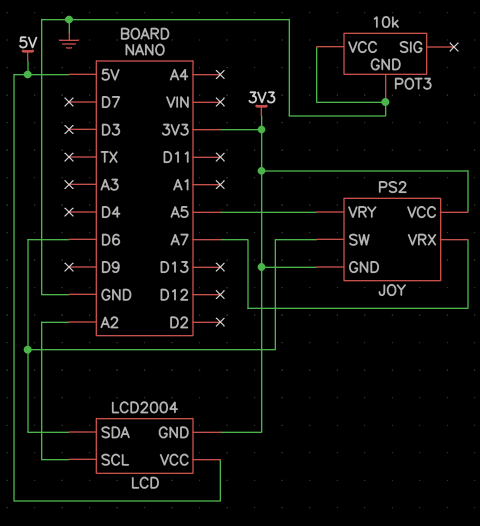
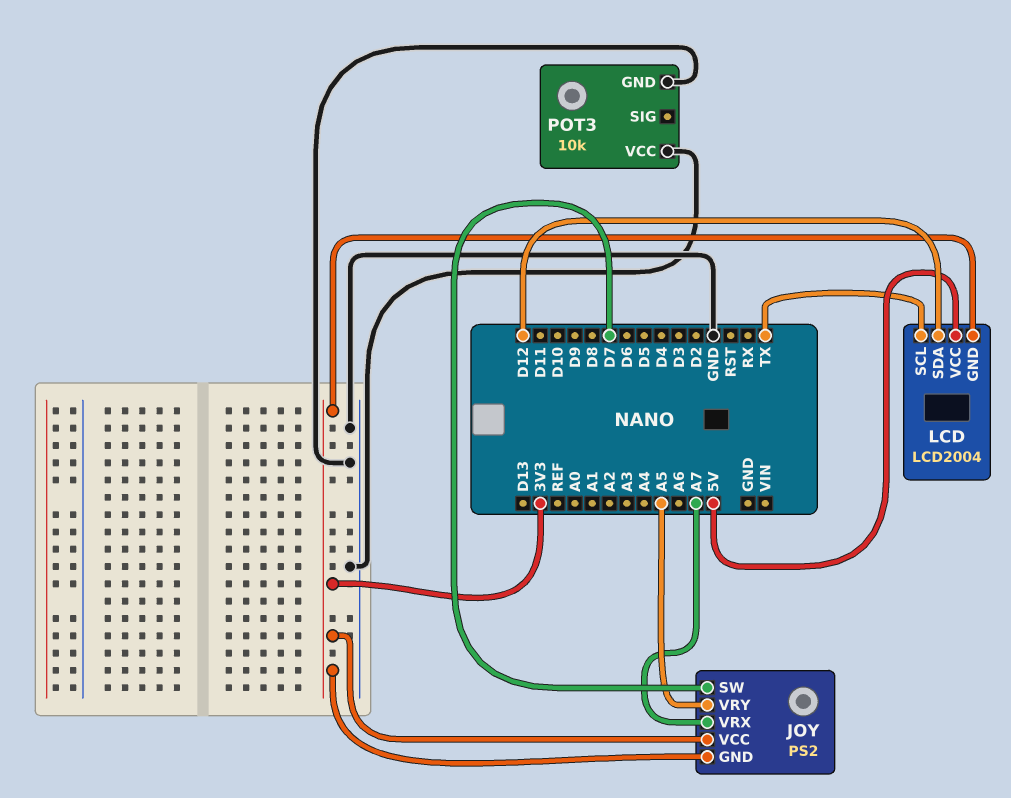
JOY pin SW: D6 -> D7
LCD pin SCL: A2 -> TX
LCD pin SDA: D6 -> D12

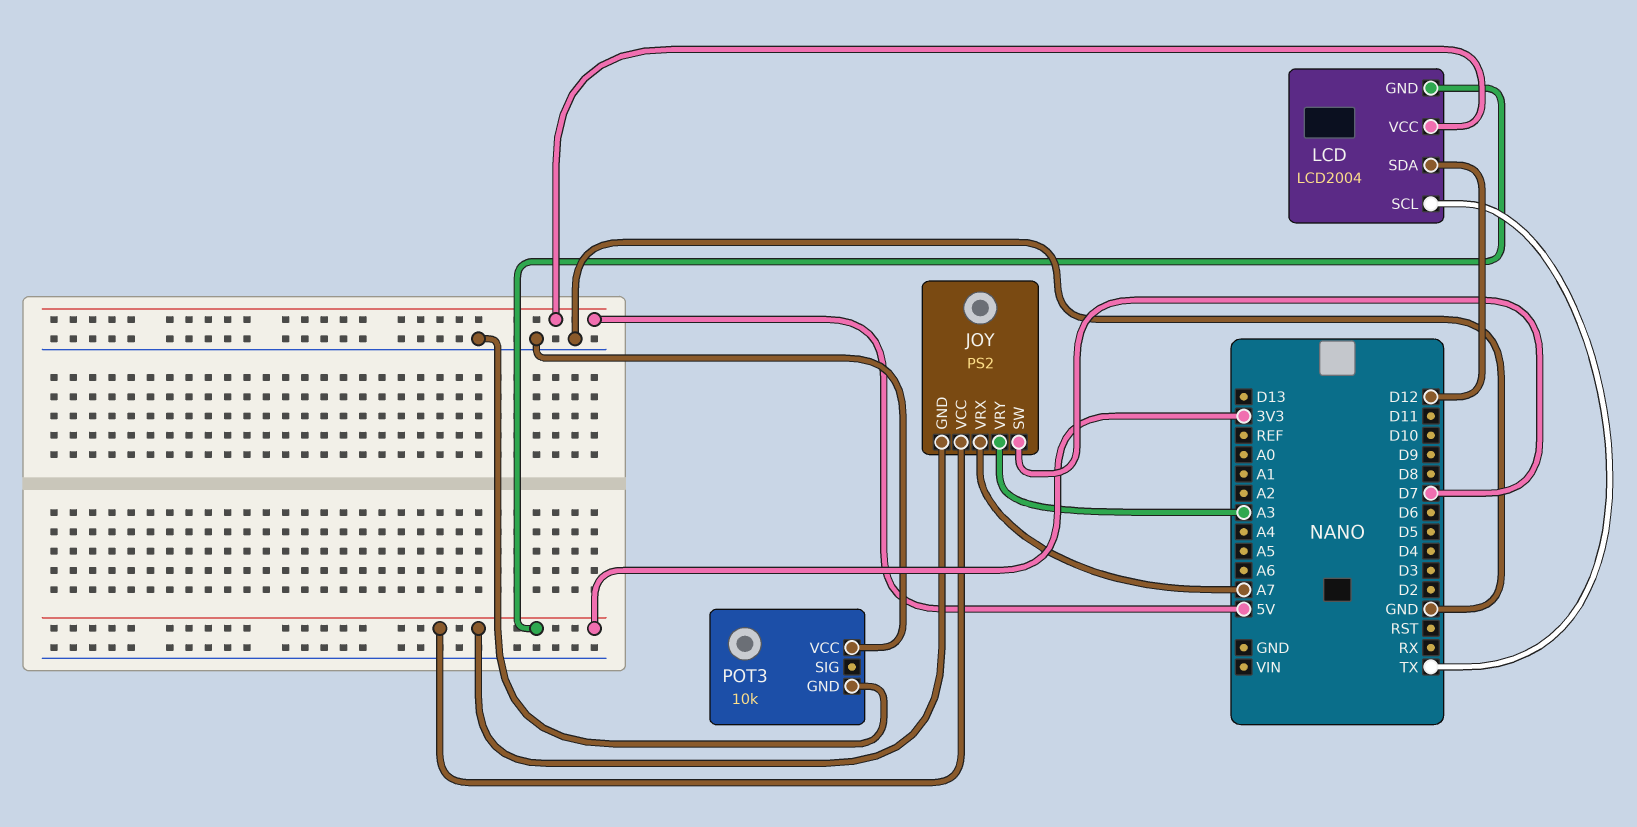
JOY pin VRY: A5 -> A3

